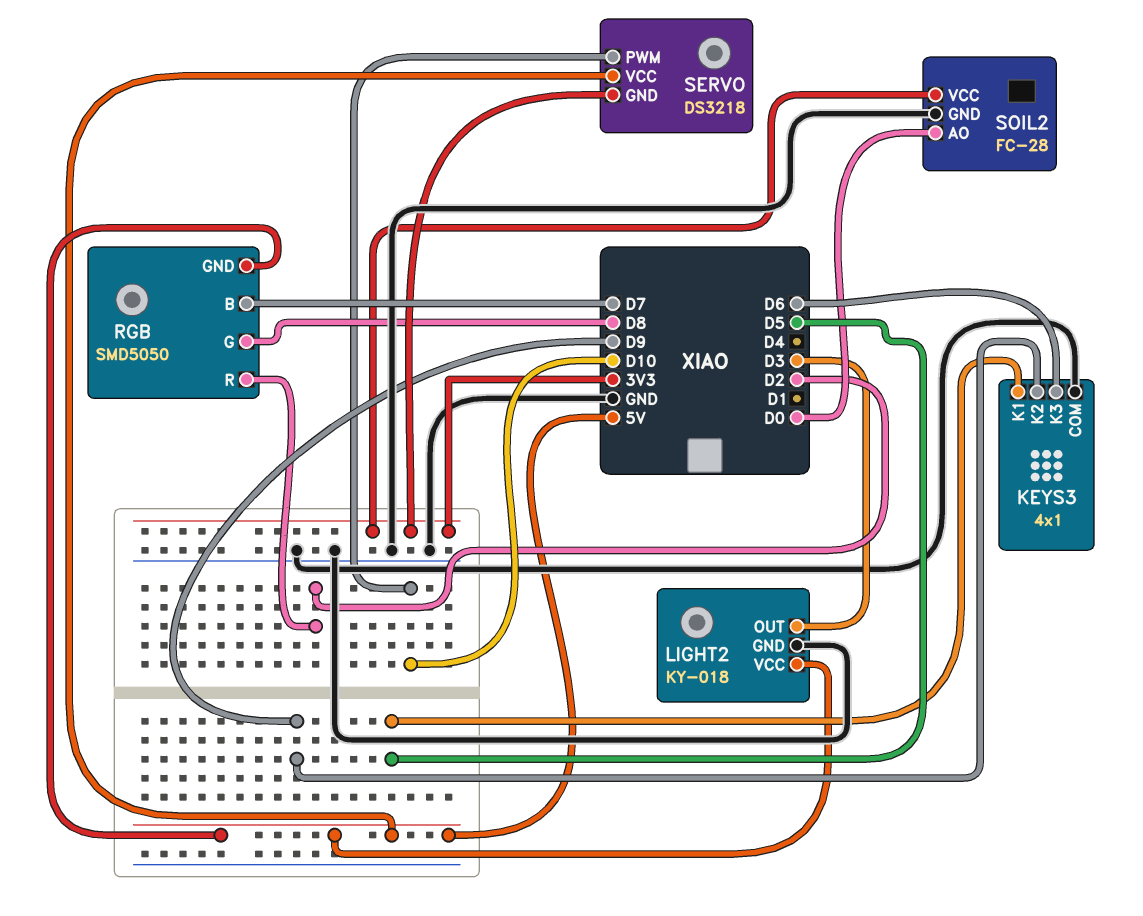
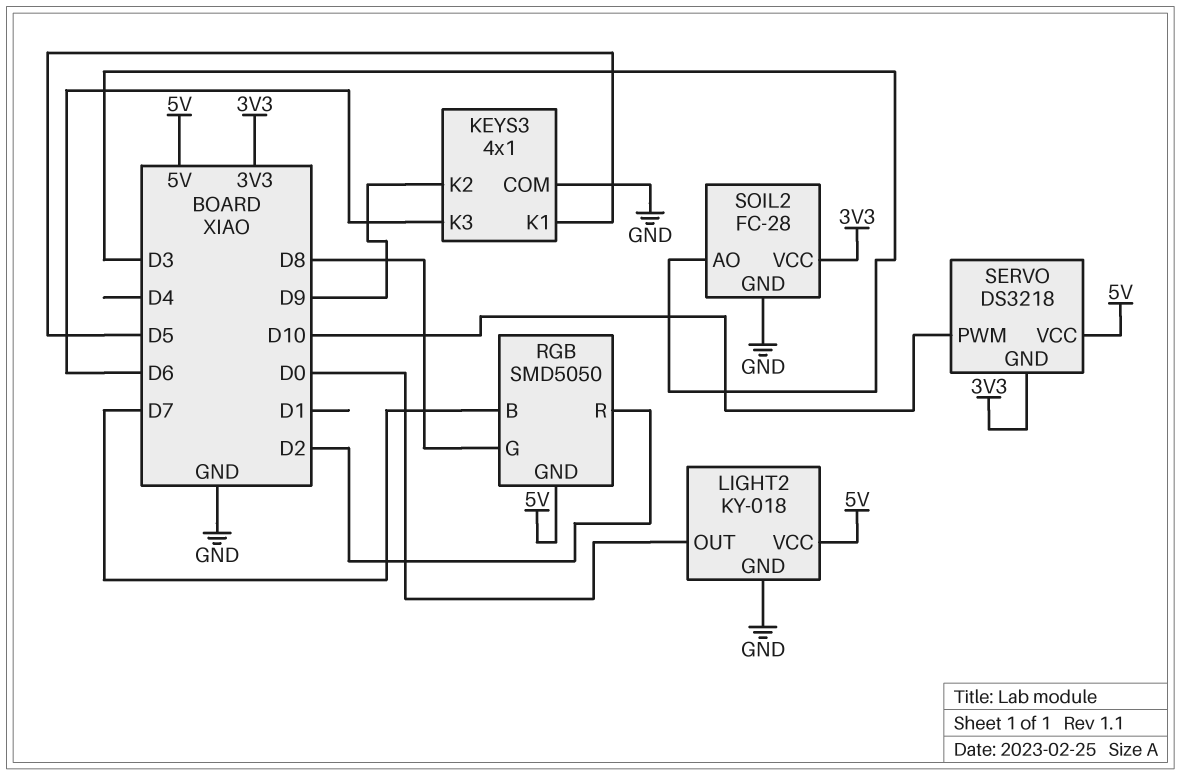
LIGHT2 pin OUT: D3 -> D0
SOIL2 pin AO: D0 -> D3

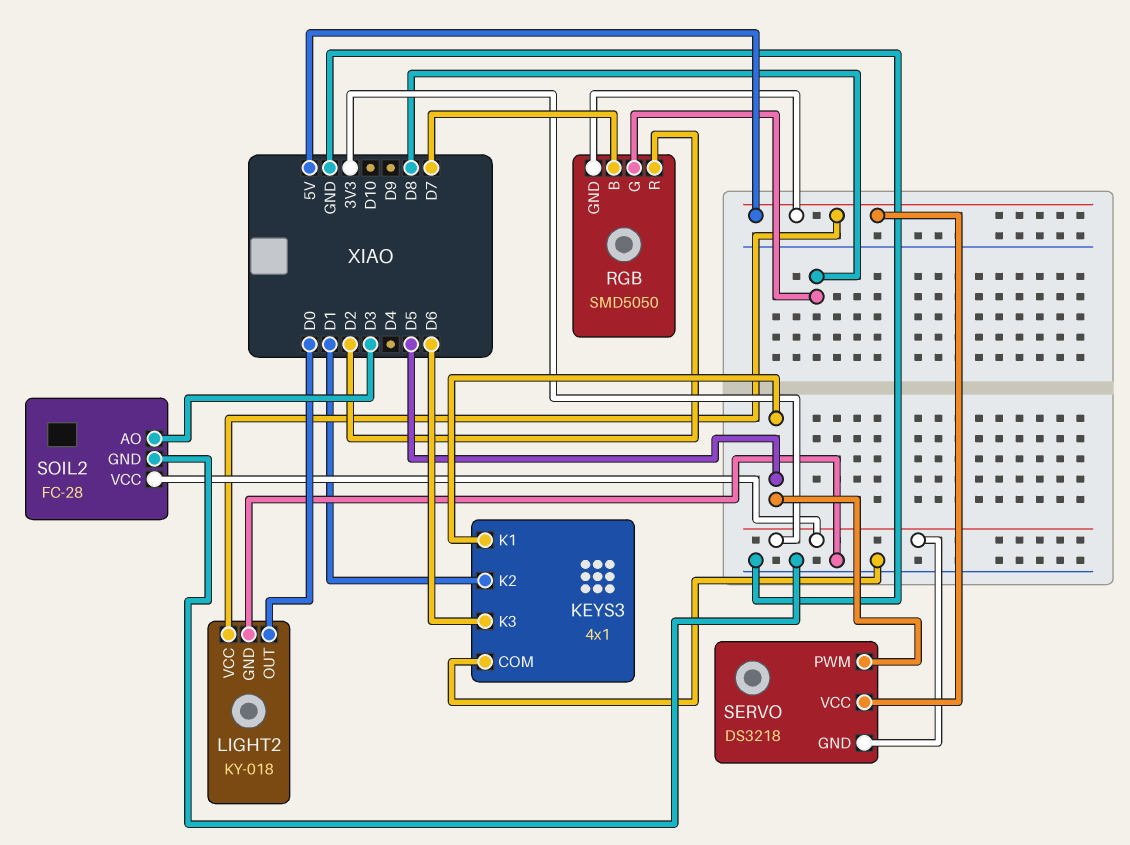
KEYS3 pin K2: D9 -> D1
SERVO pin PWM: D10 -> D5

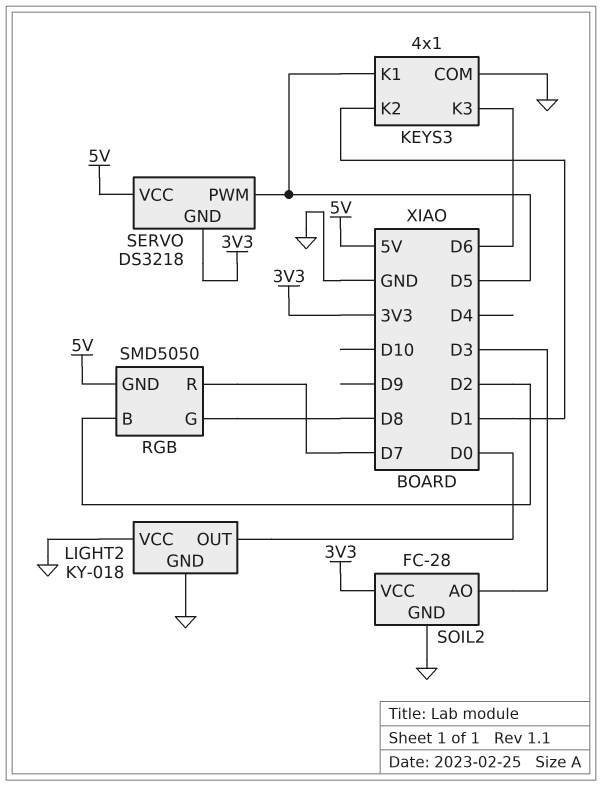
LIGHT2 pin VCC: 5V -> GND
RGB pin B: D7 -> D2
RGB pin R: D2 -> D7

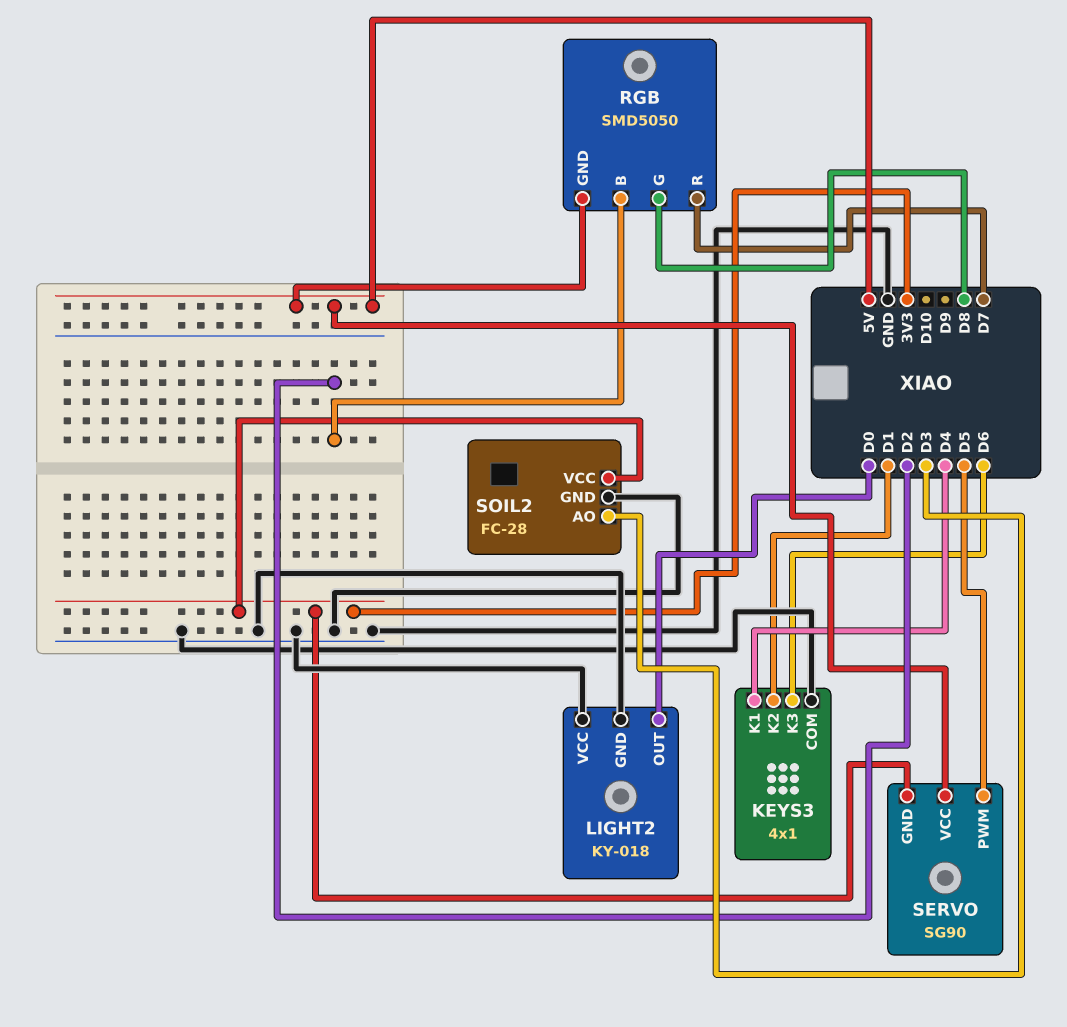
KEYS3 pin K1: D5 -> D4
SERVO: DS3218 -> SG90

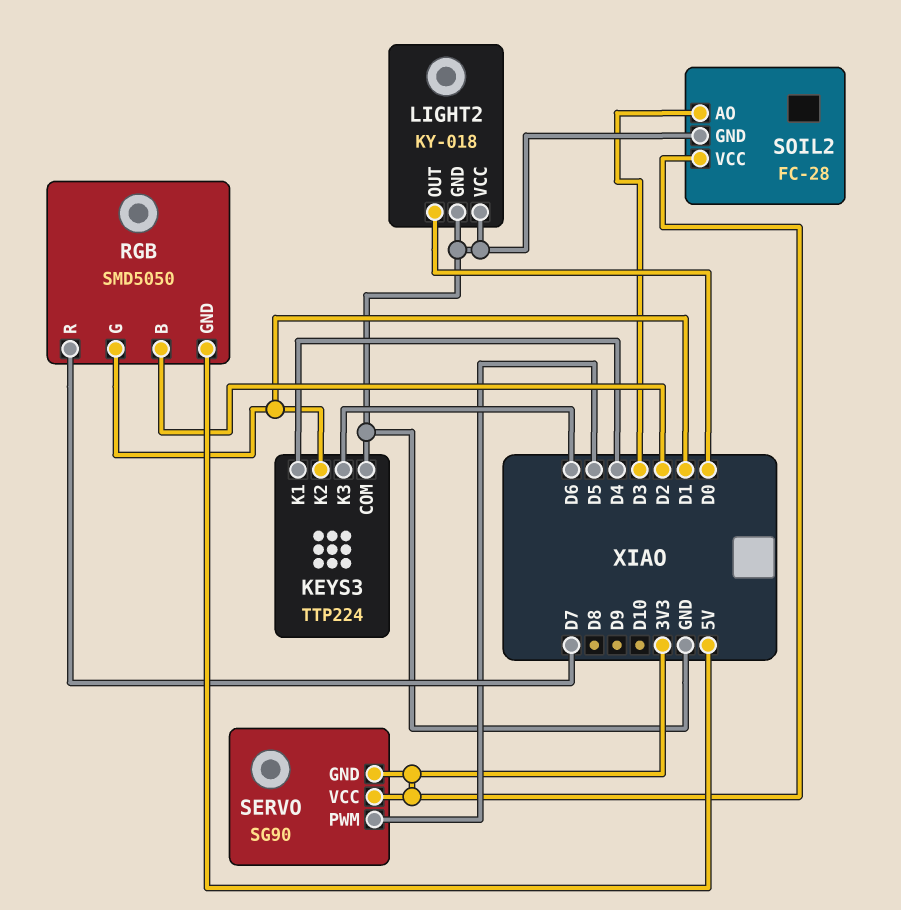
KEYS3: 4x1 -> TTP224
RGB pin G: D8 -> D1
SERVO pin VCC: 5V -> 3V3

